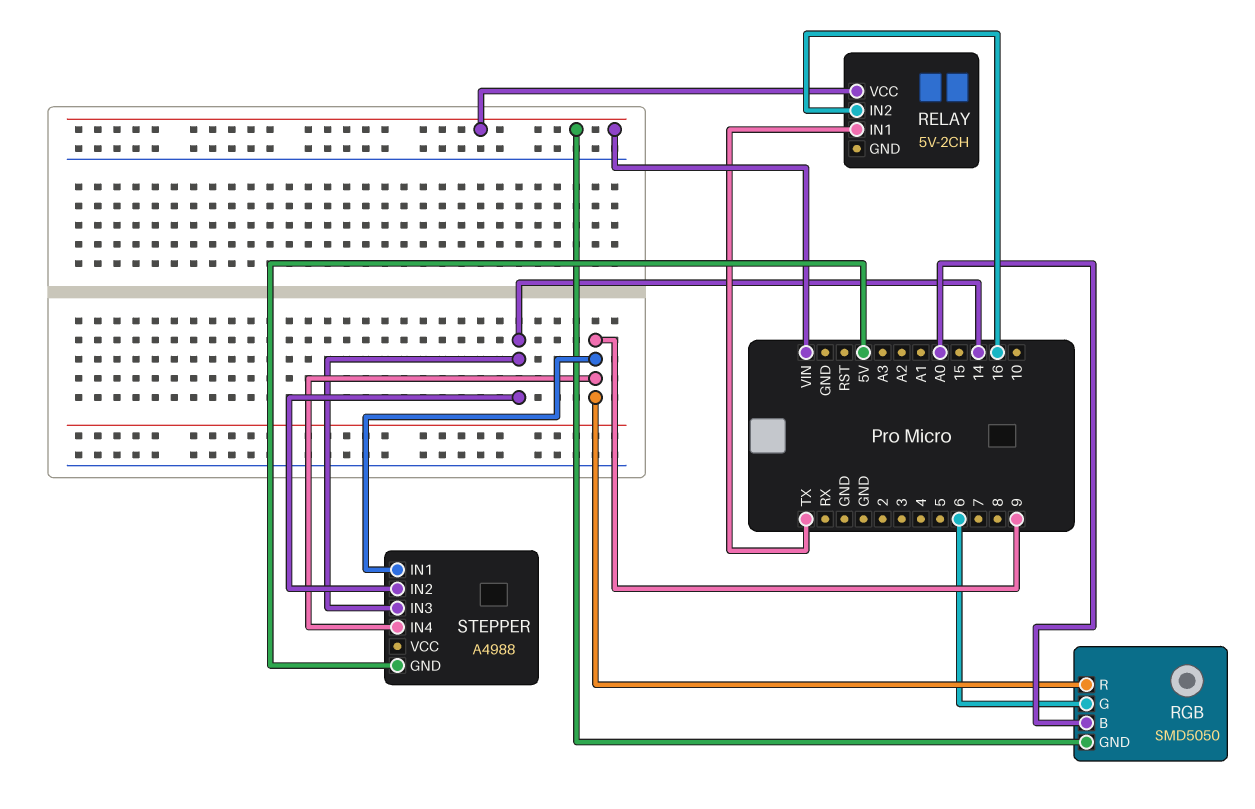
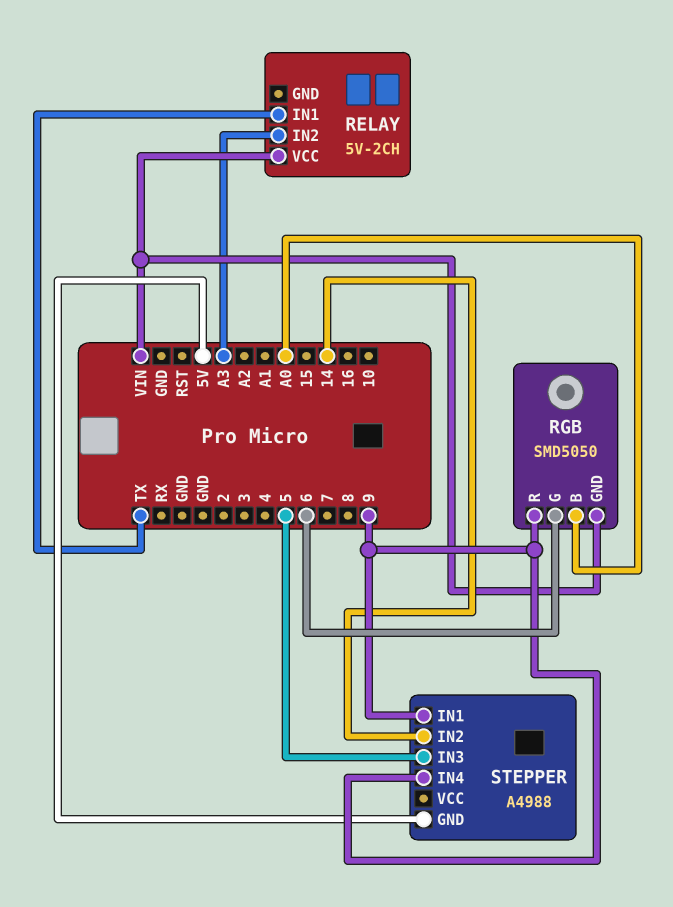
RELAY pin IN2: 16 -> A3
STEPPER pin IN3: 14 -> 5

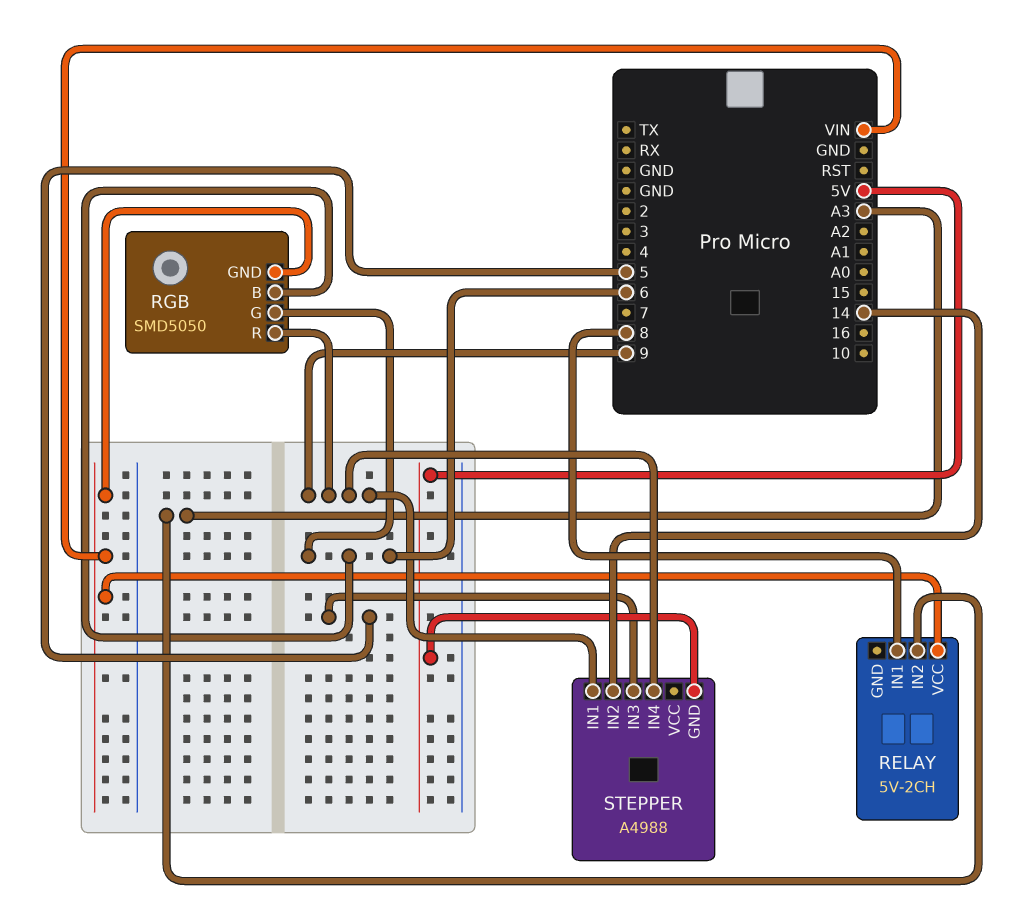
RELAY pin IN1: TX -> 8
RGB pin B: A0 -> 6

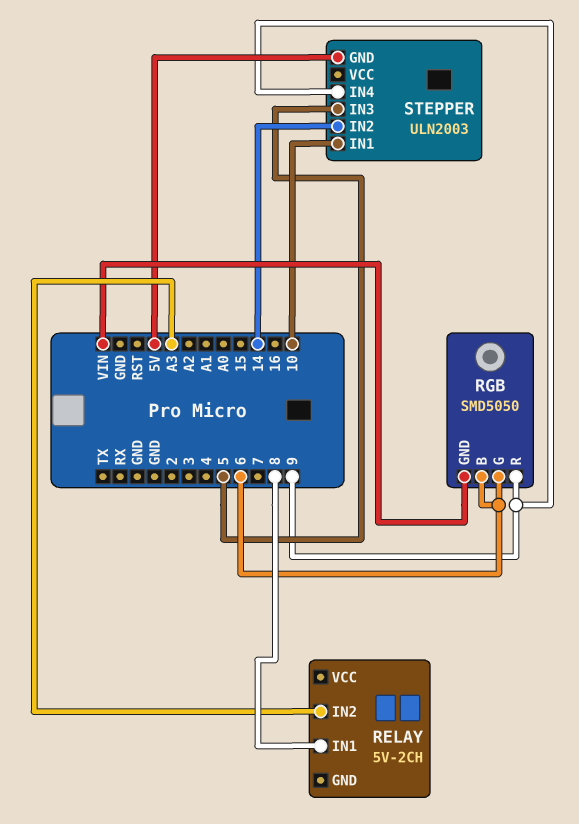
RELAY pin VCC: VIN -> none
STEPPER: A4988 -> ULN2003
STEPPER pin IN1: 9 -> 10

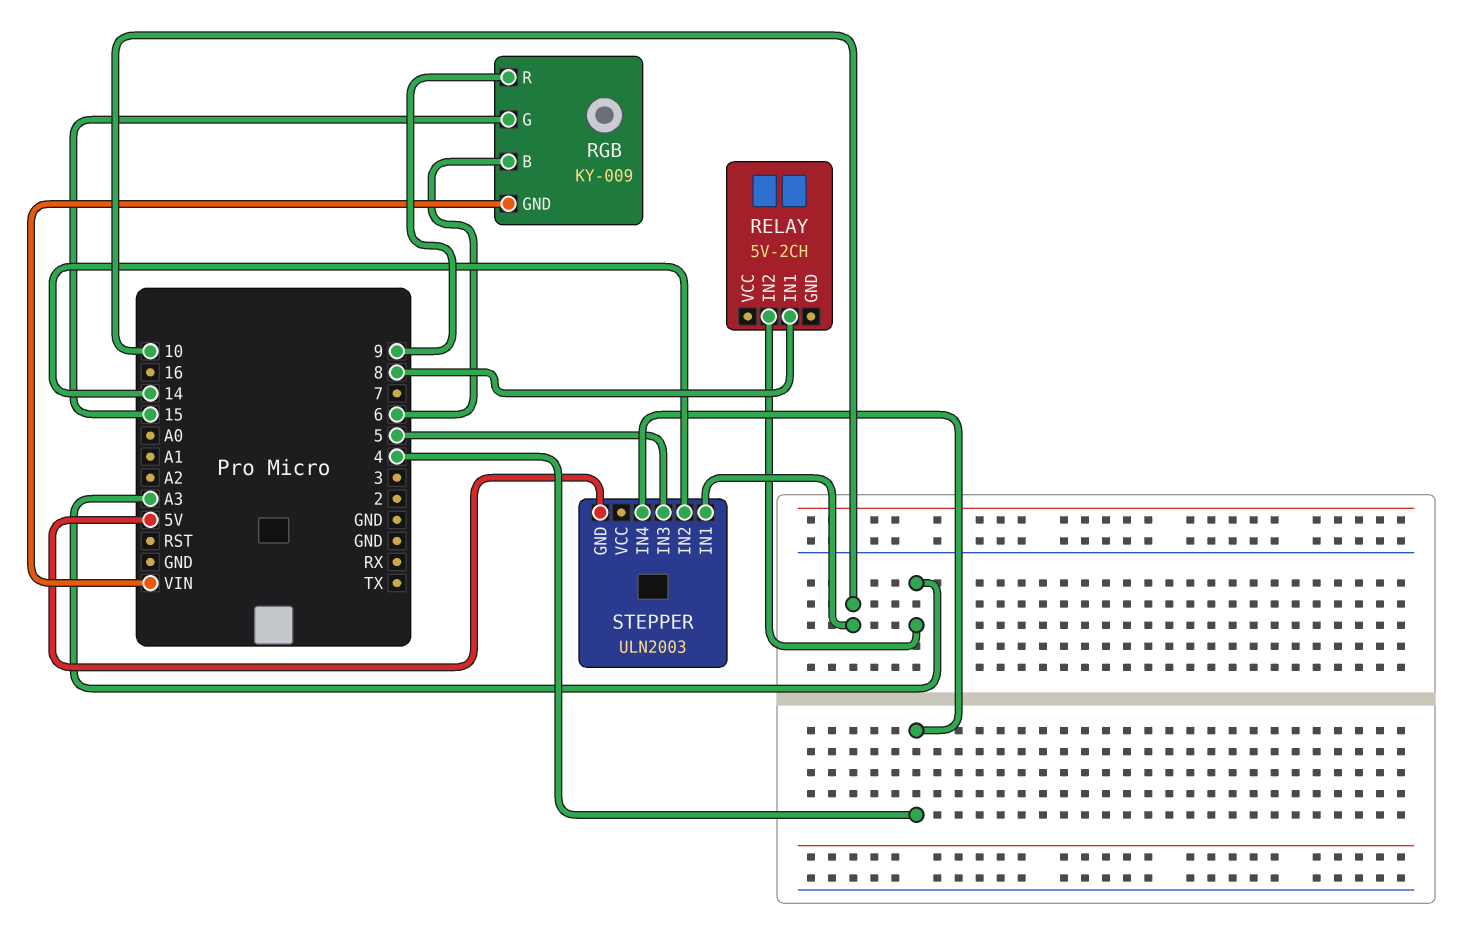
RGB: SMD5050 -> KY-009
RGB pin G: 6 -> 15
STEPPER pin IN4: 9 -> 4

